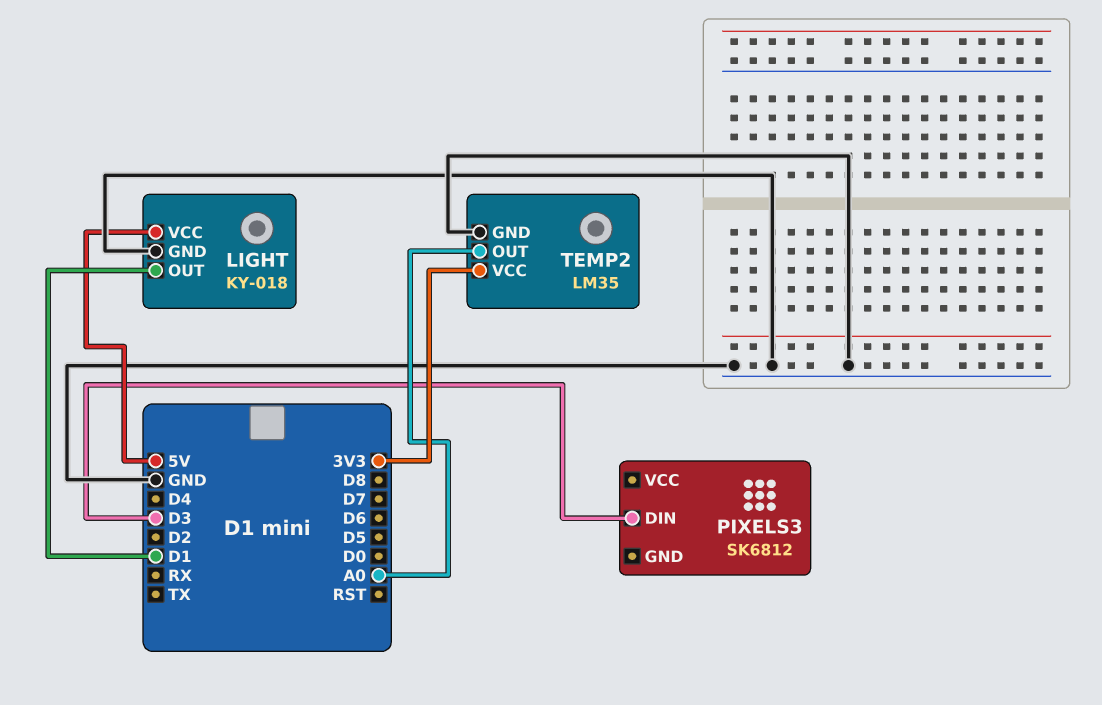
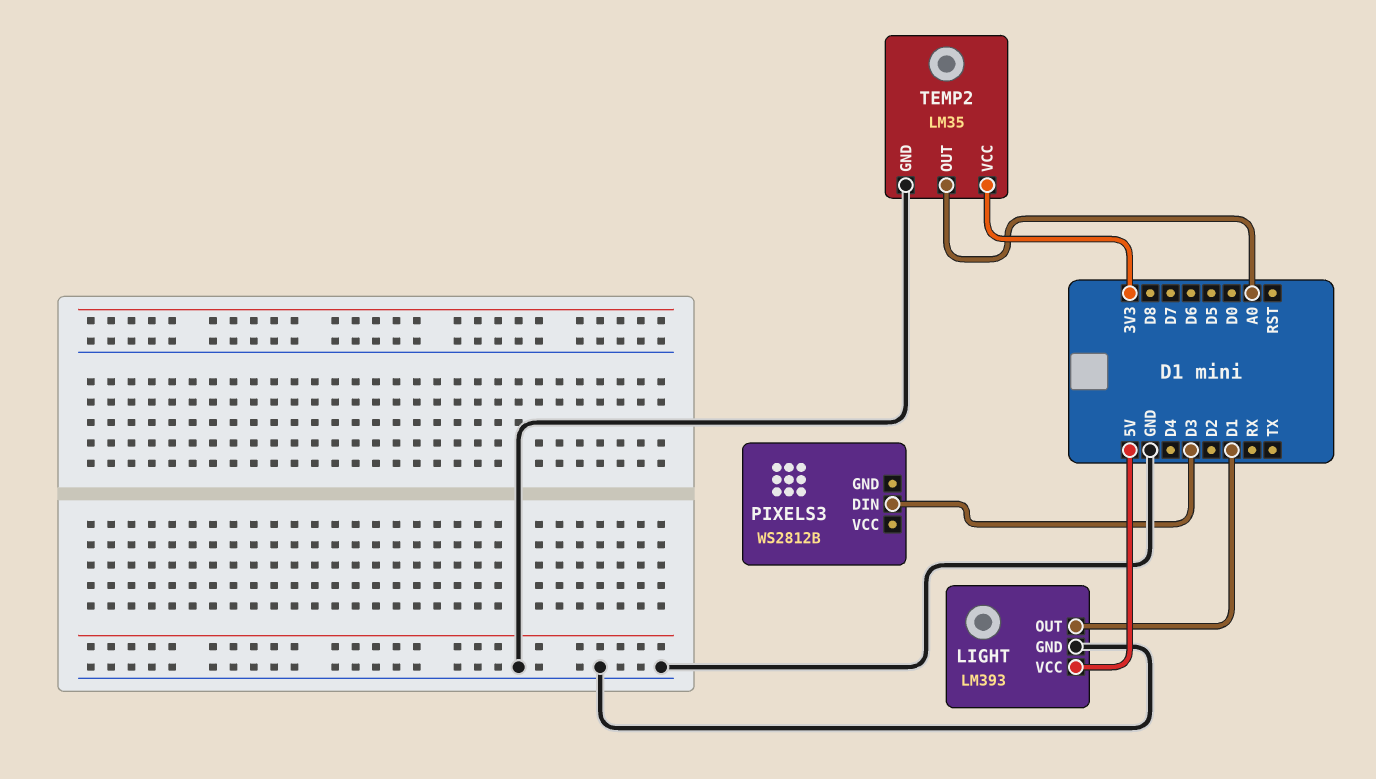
LIGHT: KY-018 -> LM393
PIXELS3: SK6812 -> WS2812B

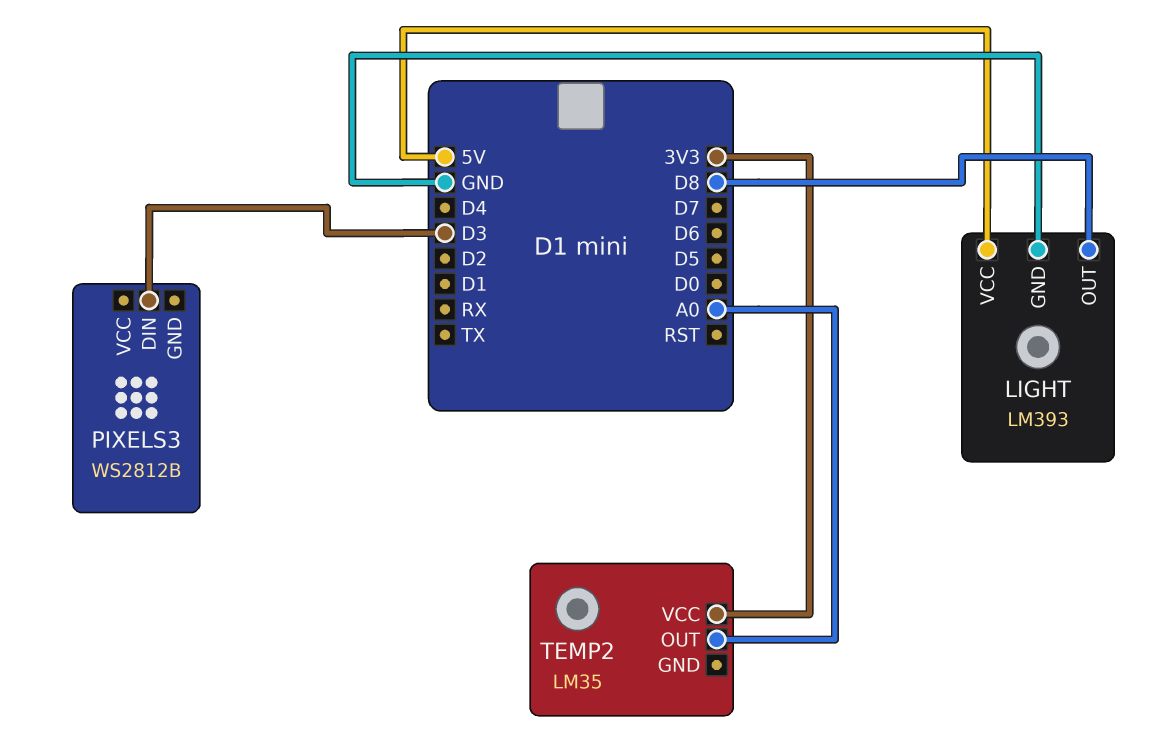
LIGHT pin OUT: D1 -> D8
TEMP2 pin GND: GND -> none

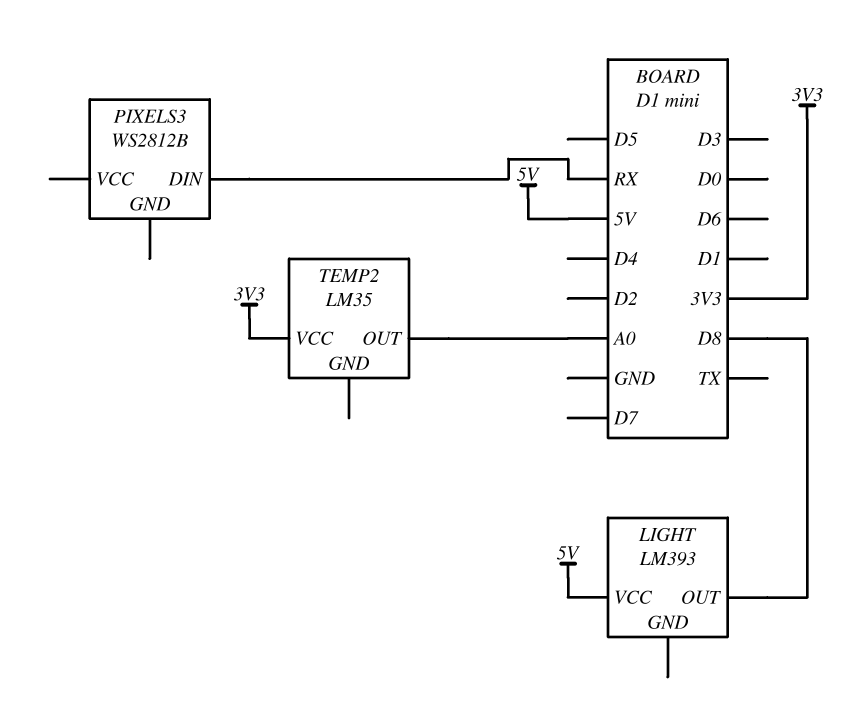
LIGHT pin GND: GND -> none
PIXELS3 pin DIN: D3 -> RX

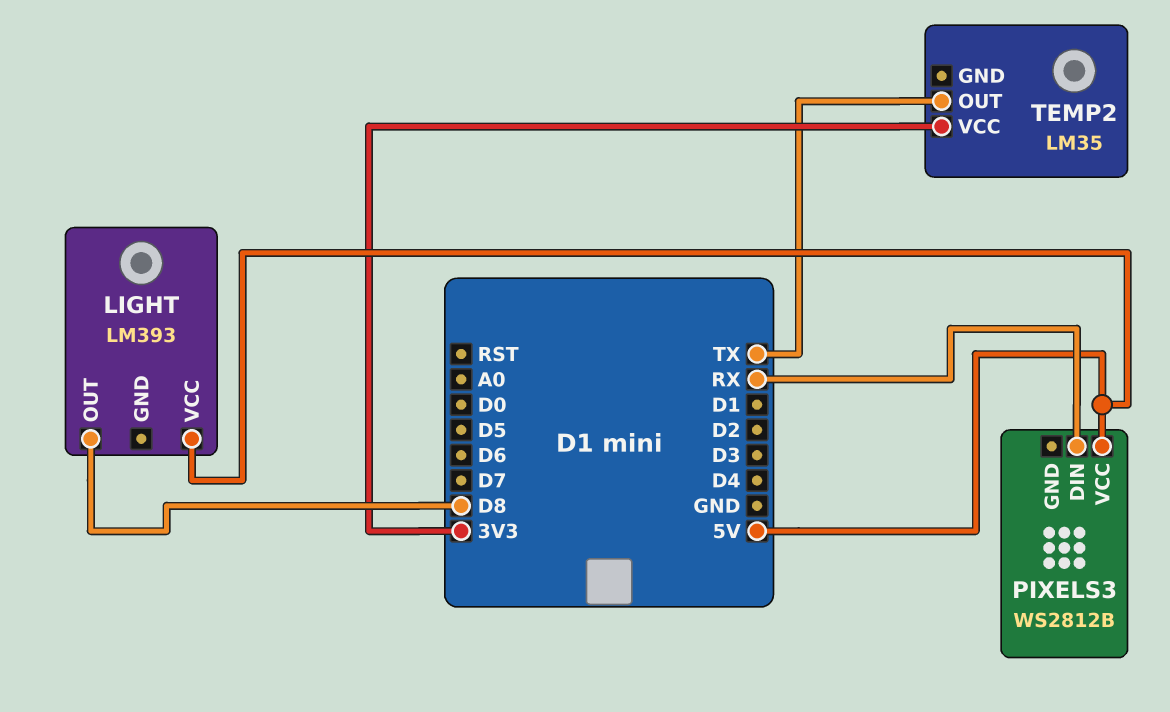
PIXELS3 pin VCC: none -> 5V
TEMP2 pin OUT: A0 -> TX

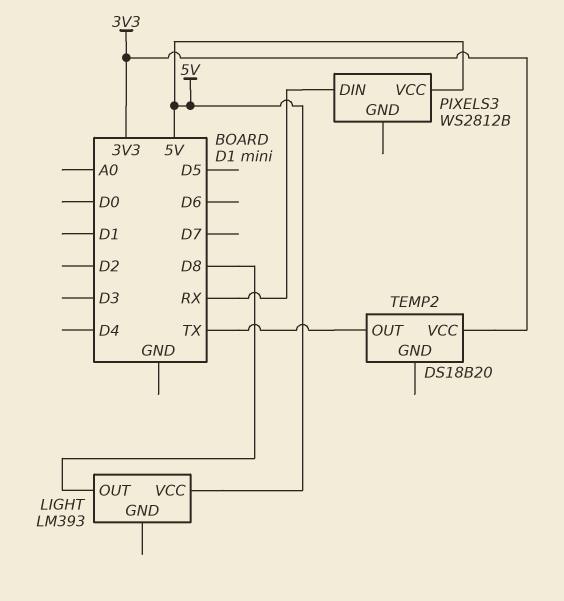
TEMP2: LM35 -> DS18B20

